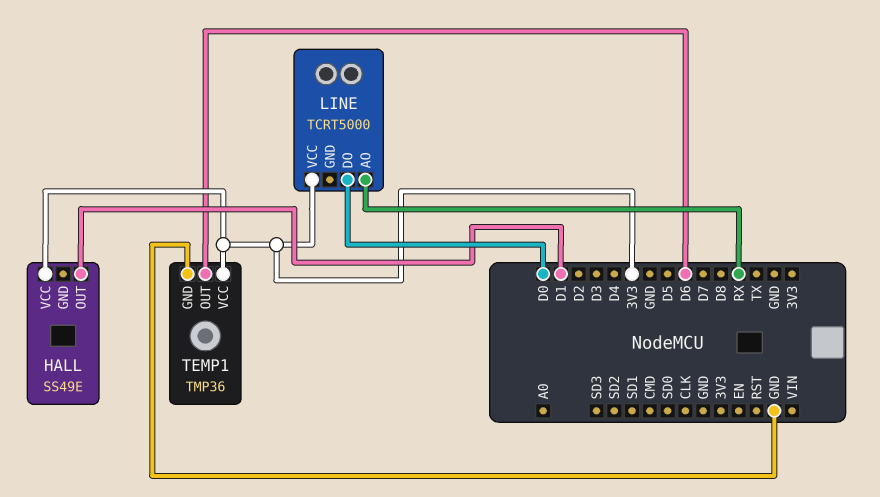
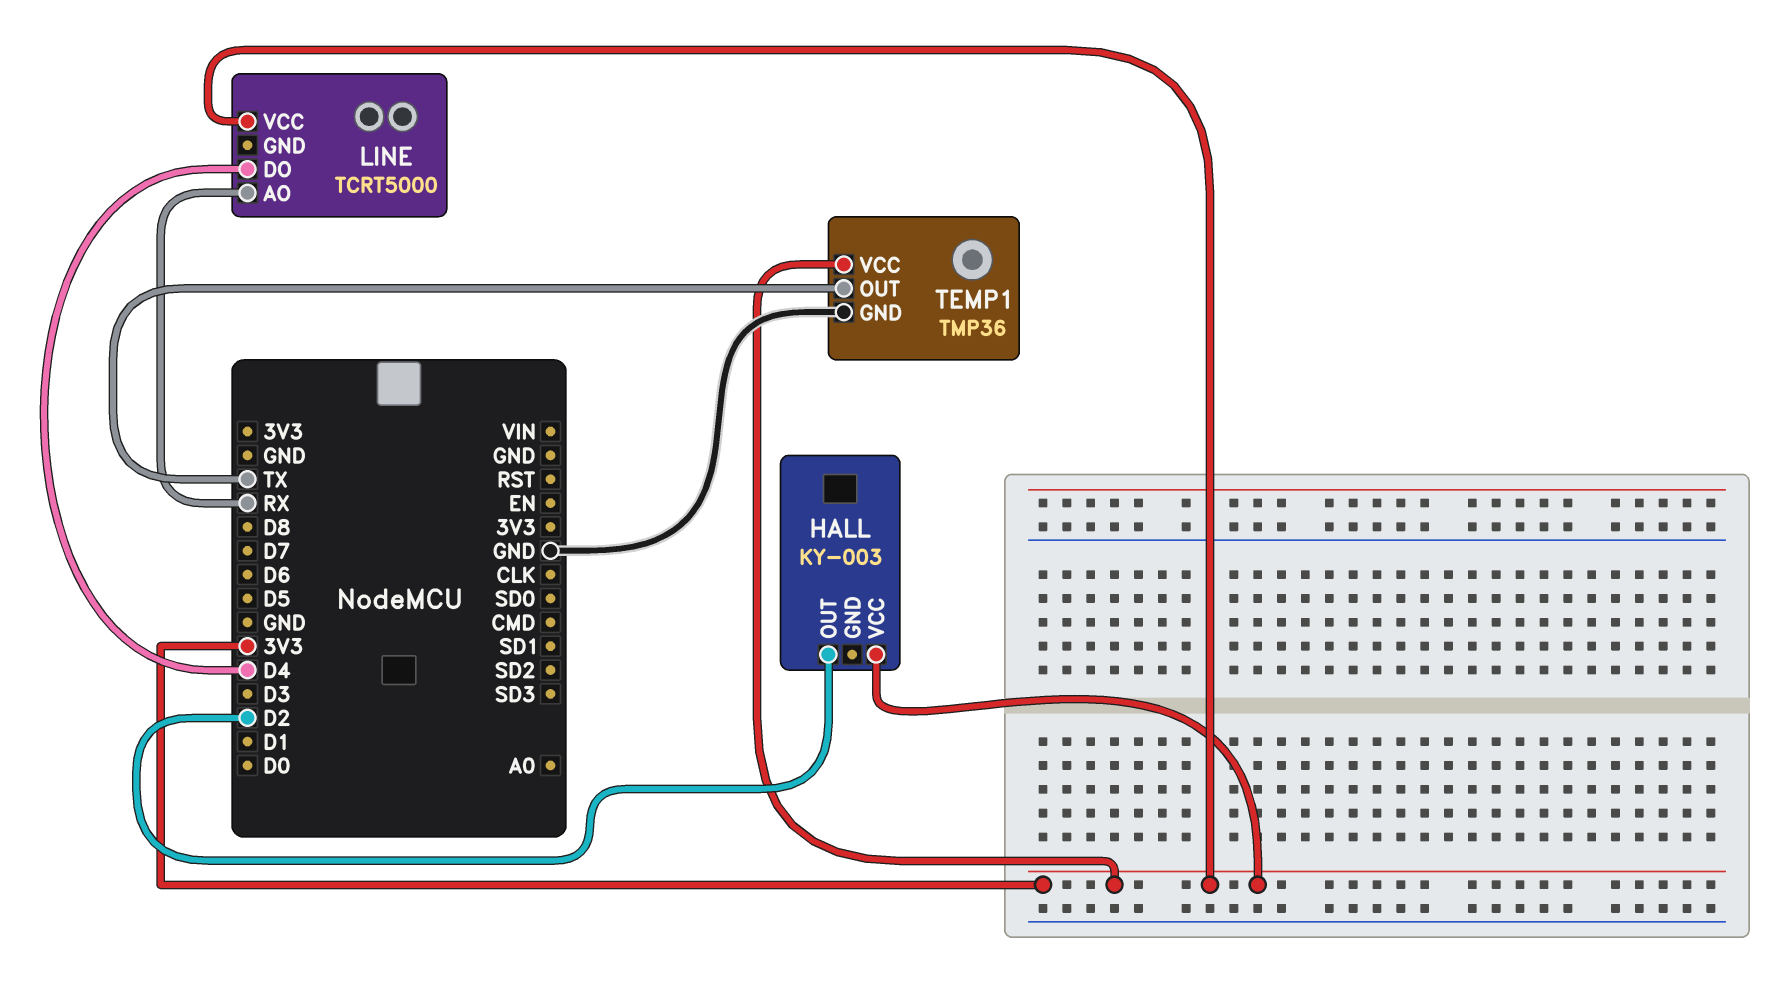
HALL: SS49E -> KY-003
HALL pin OUT: D1 -> D2
LINE pin DO: D0 -> D4
TEMP1 pin OUT: D6 -> TX

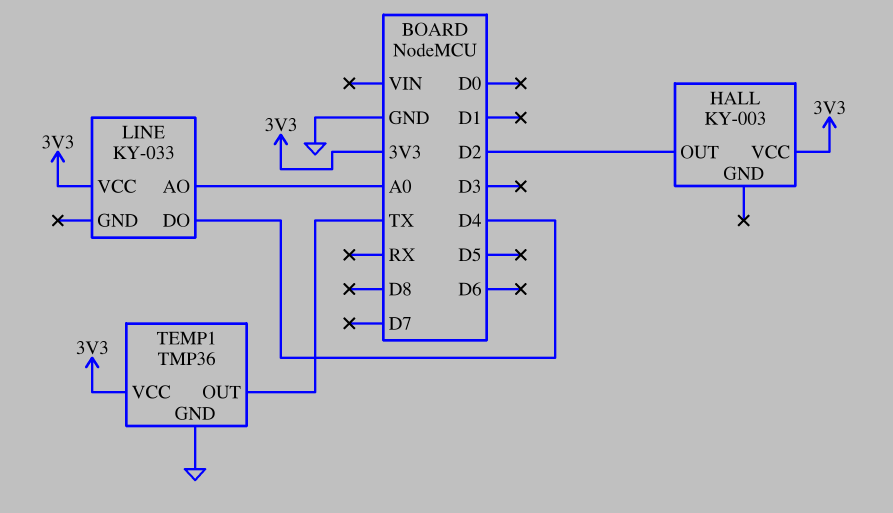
LINE: TCRT5000 -> KY-033
LINE pin AO: RX -> A0

